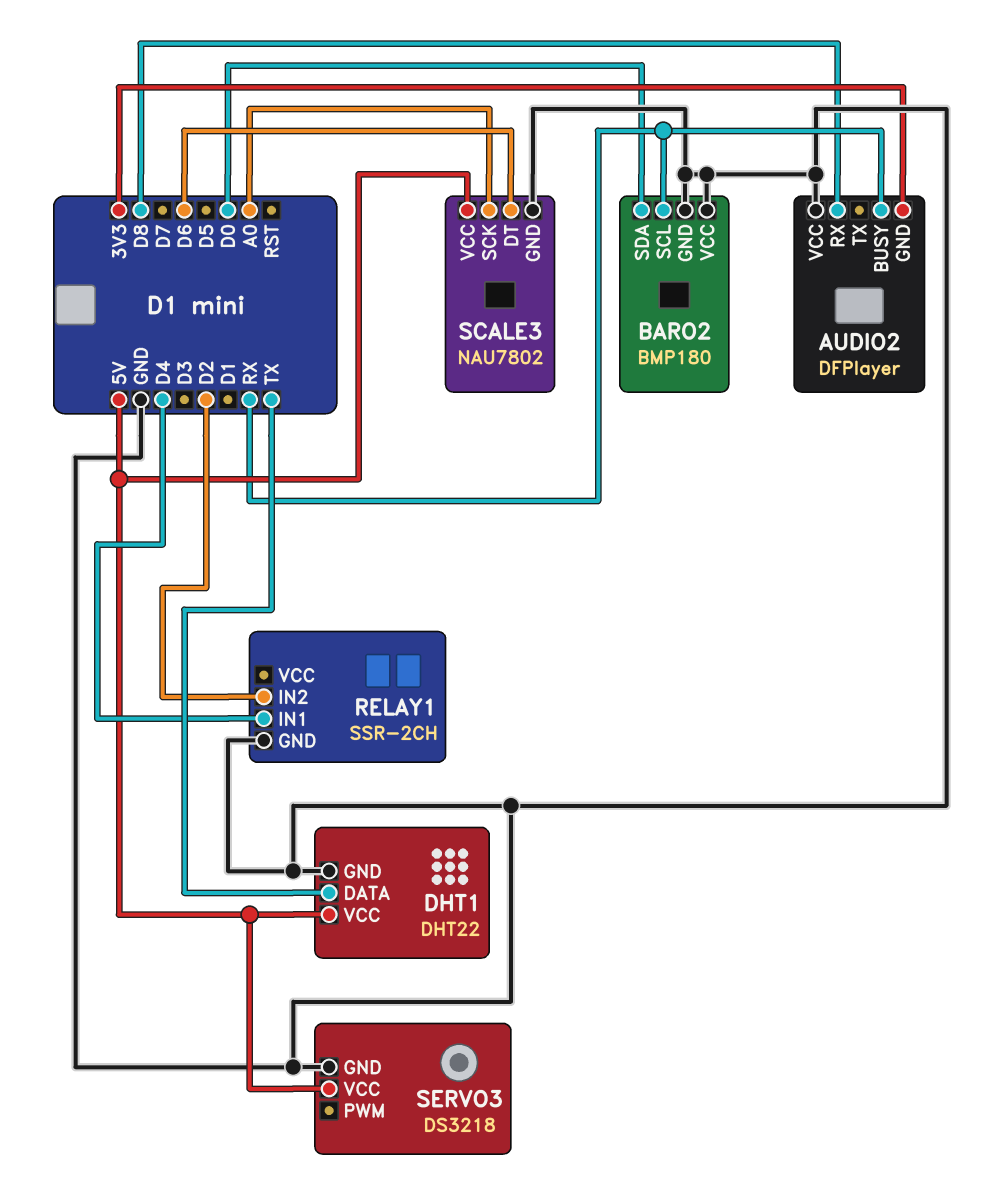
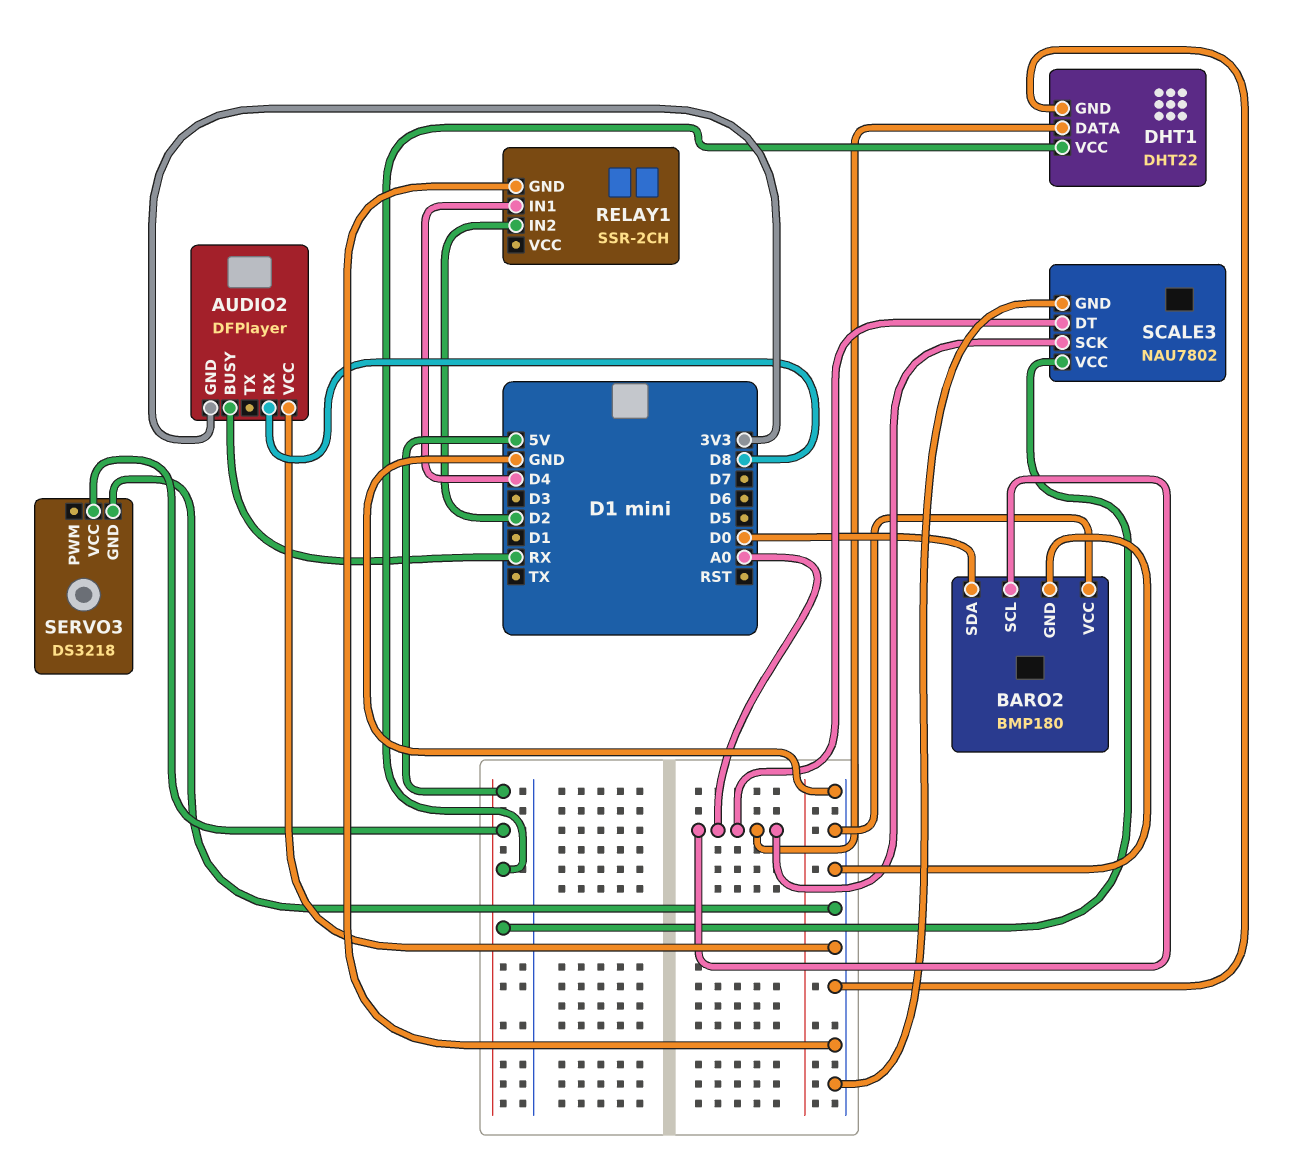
BARO2 pin SCL: RX -> A0
DHT1 pin DATA: TX -> A0
SCALE3 pin DT: D6 -> A0

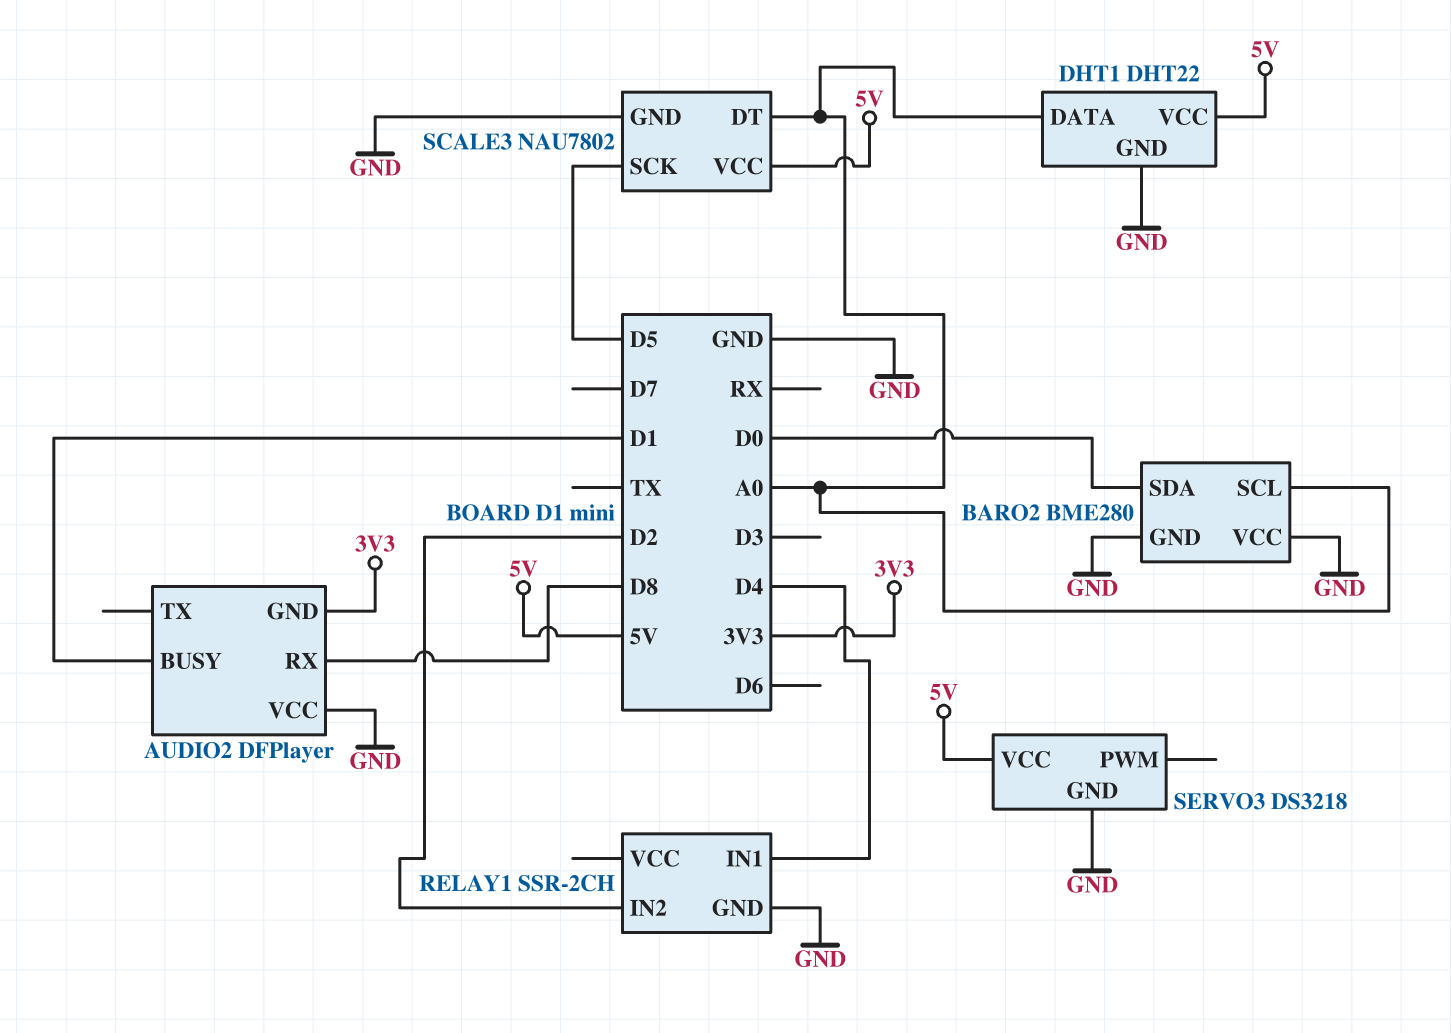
AUDIO2 pin BUSY: RX -> D1
BARO2: BMP180 -> BME280
SCALE3 pin SCK: A0 -> D5

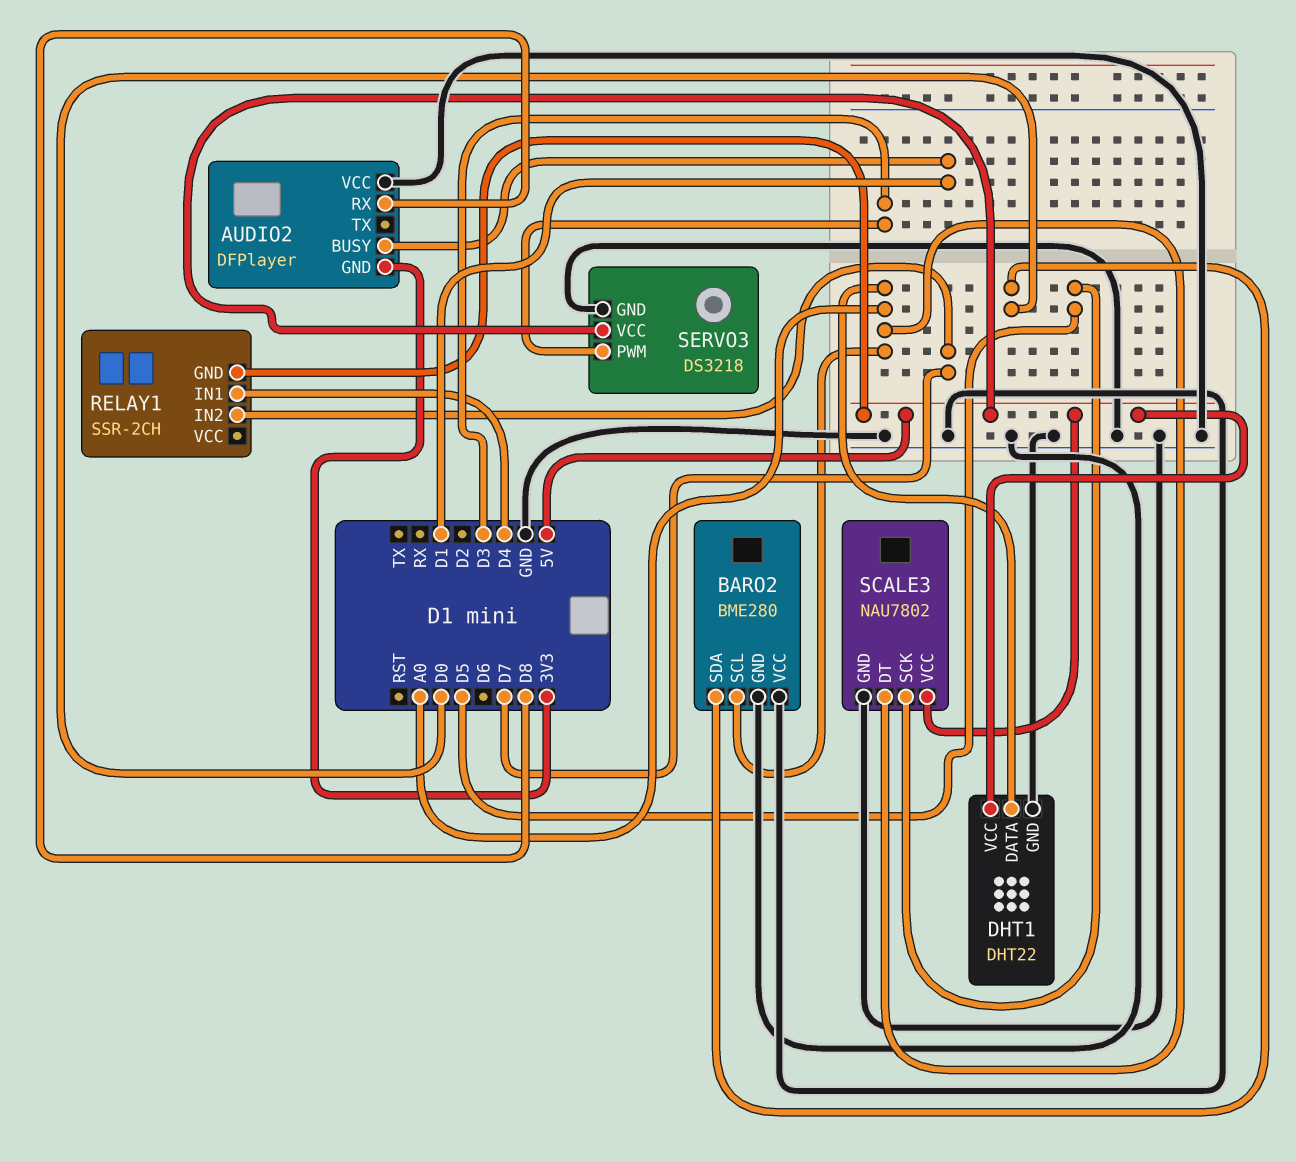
RELAY1 pin GND: GND -> 5V
RELAY1 pin IN2: D2 -> D7
SERVO3 pin PWM: none -> D3

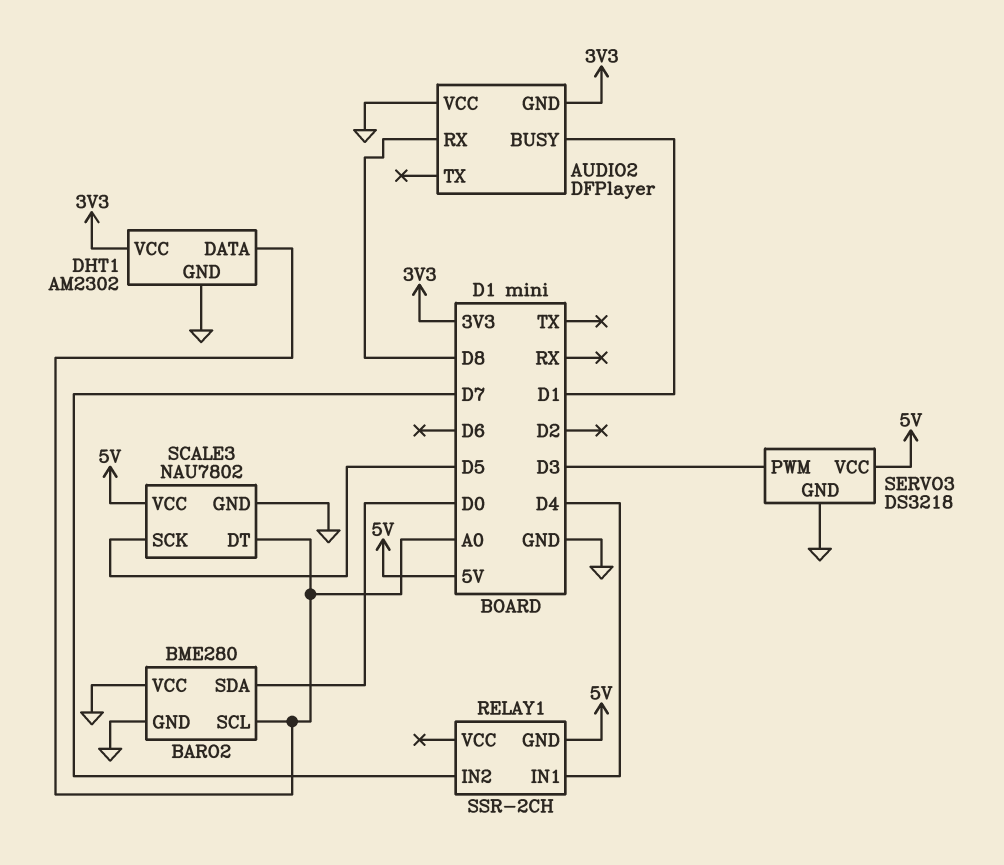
DHT1: DHT22 -> AM2302
DHT1 pin VCC: 5V -> 3V3

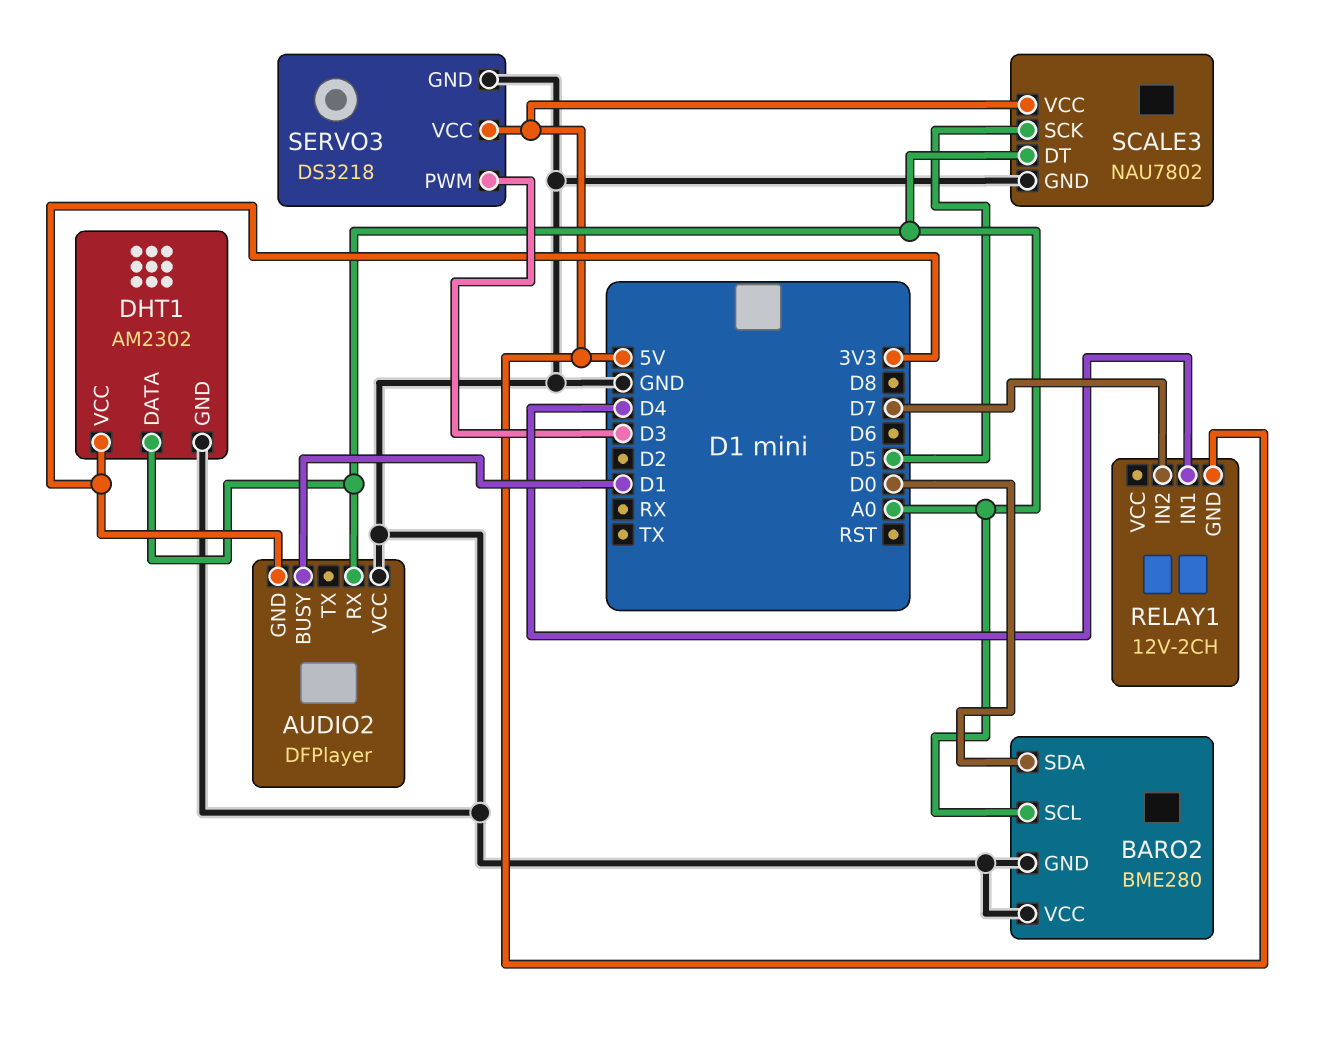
AUDIO2 pin RX: D8 -> A0
RELAY1: SSR-2CH -> 12V-2CH

